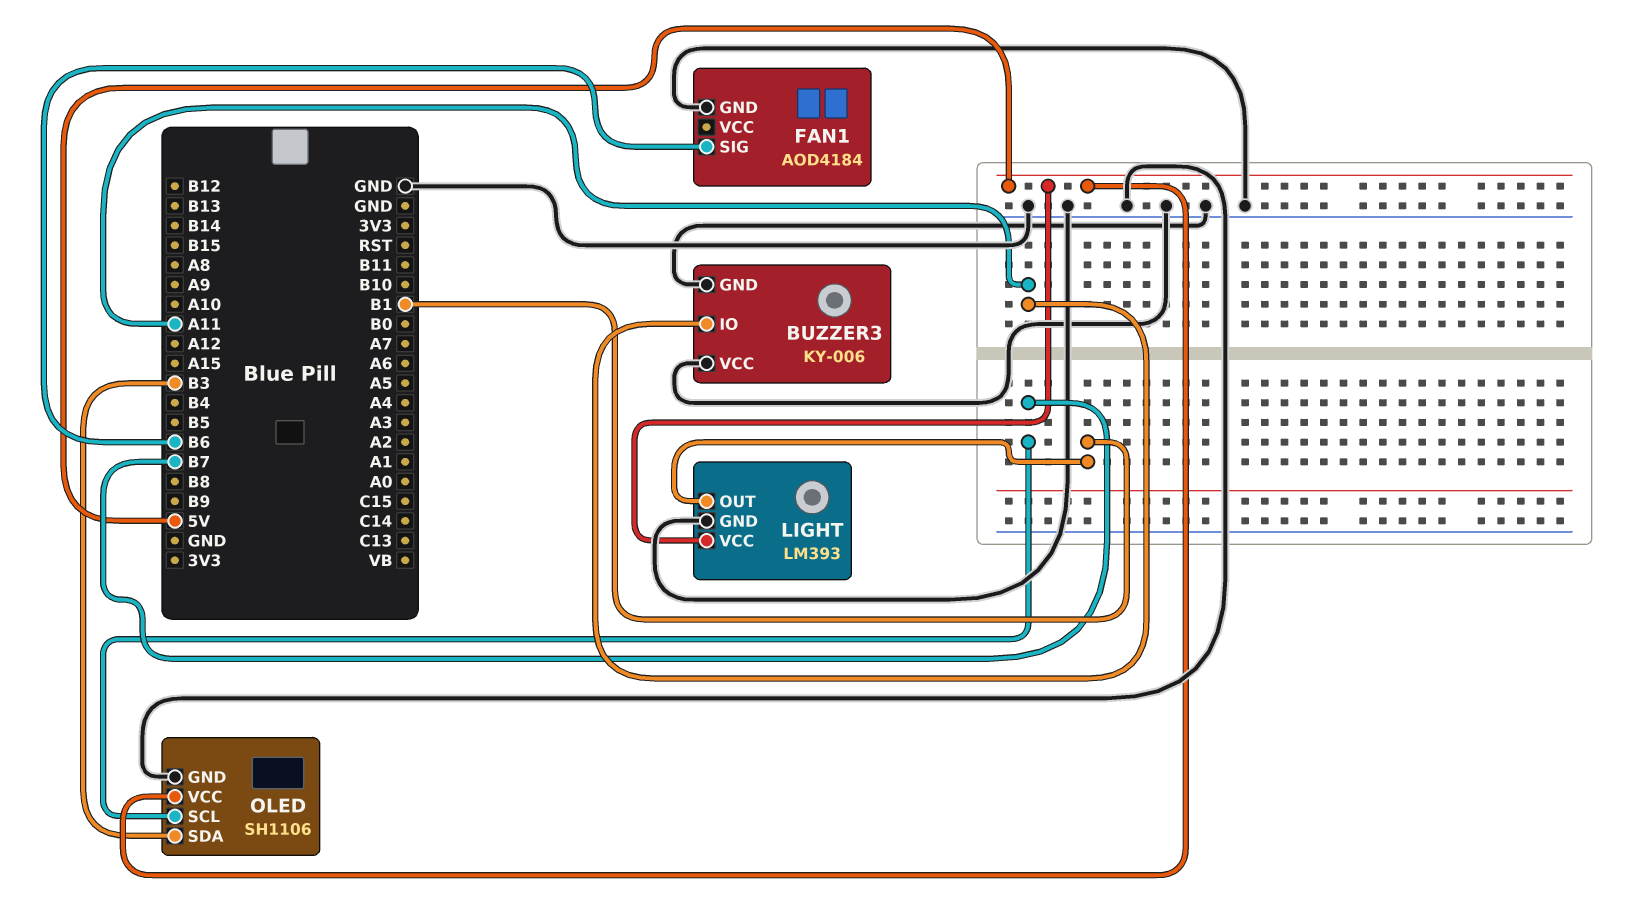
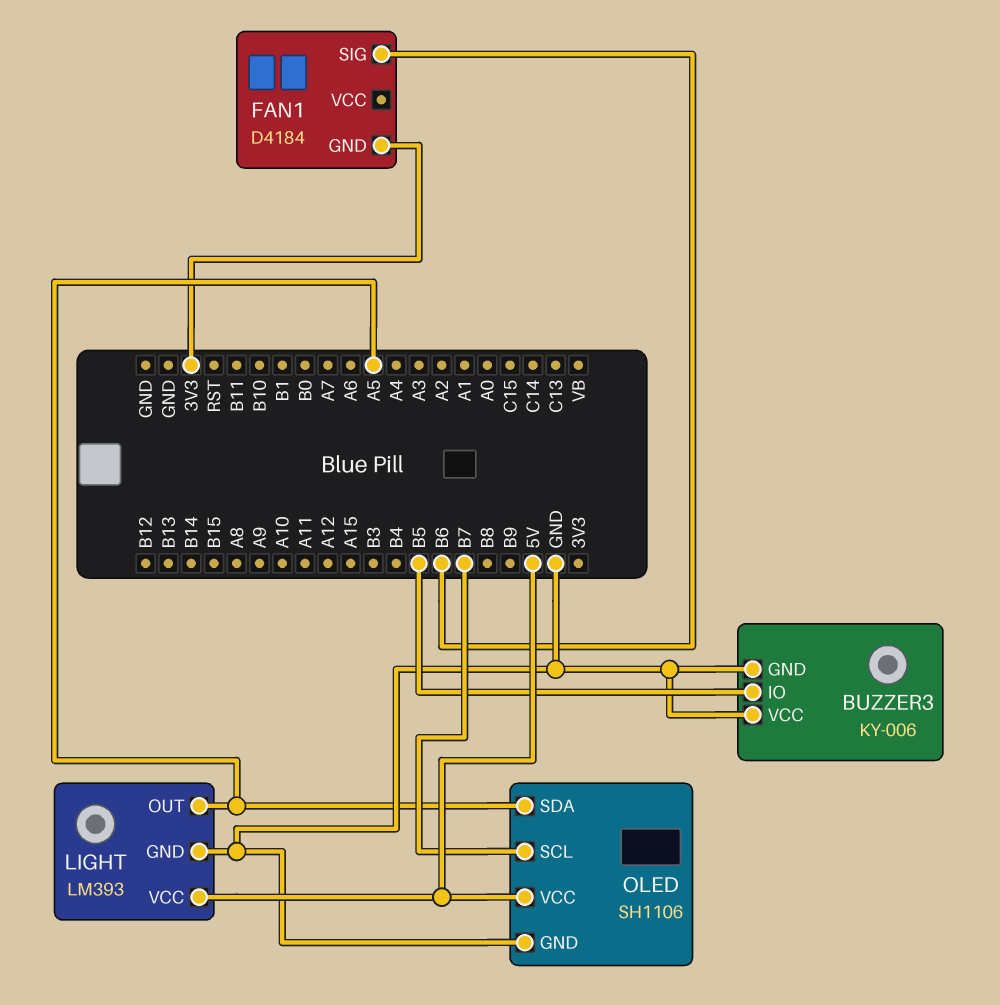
BUZZER3 pin IO: A11 -> B5
FAN1: AOD4184 -> D4184
FAN1 pin GND: GND -> 3V3
LIGHT pin OUT: B1 -> A5
OLED pin SDA: B3 -> A5

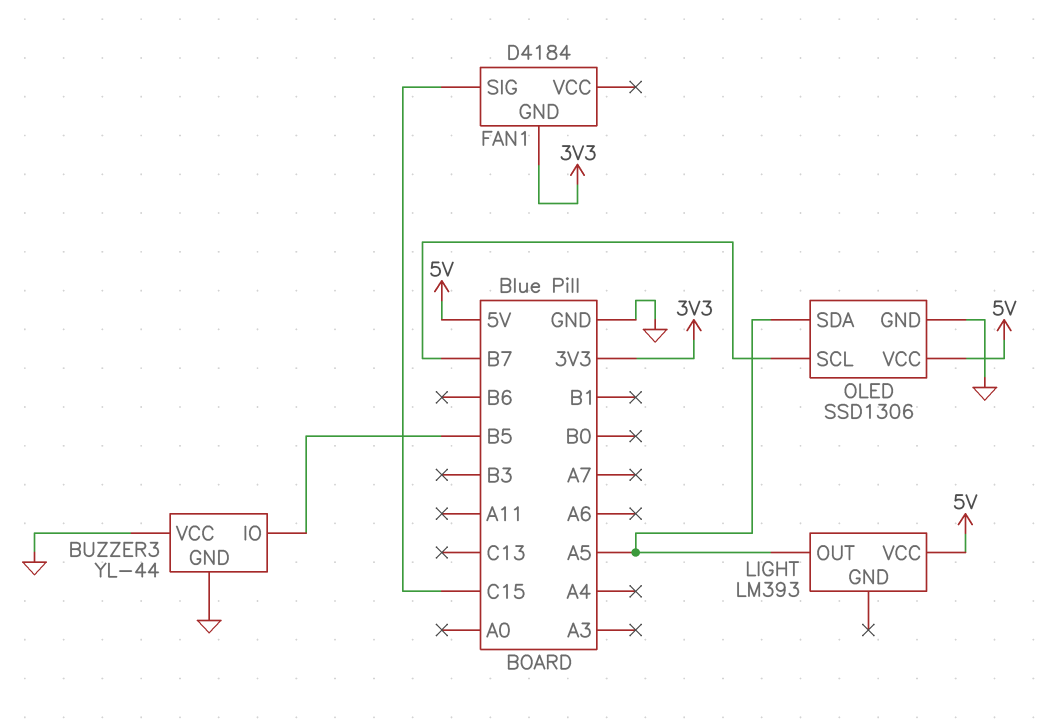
BUZZER3: KY-006 -> YL-44
FAN1 pin SIG: B6 -> C15
LIGHT pin GND: GND -> none
OLED: SH1106 -> SSD1306

